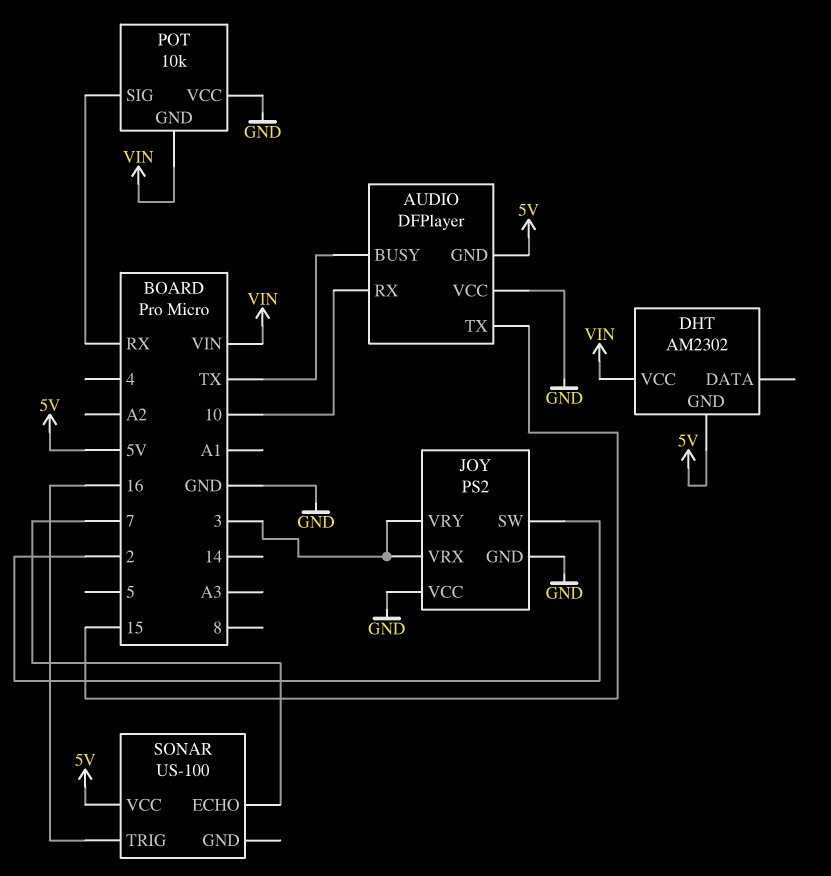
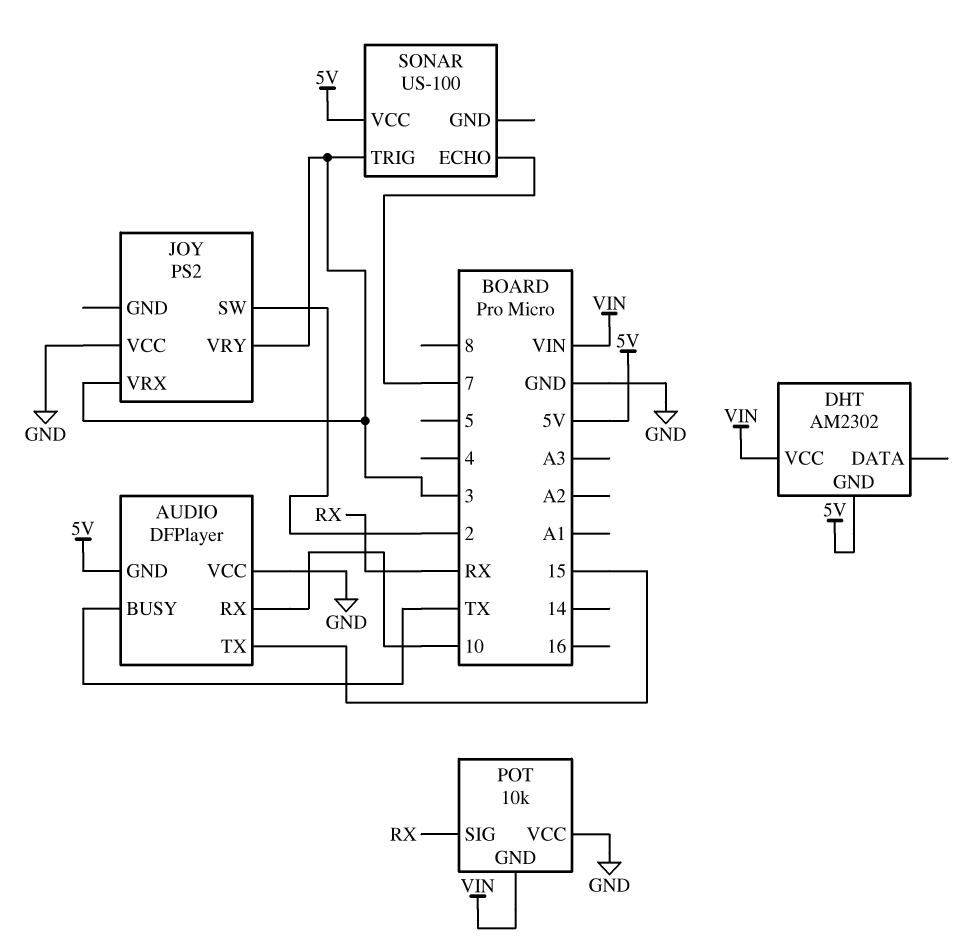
JOY pin GND: GND -> none
SONAR pin TRIG: 16 -> 3

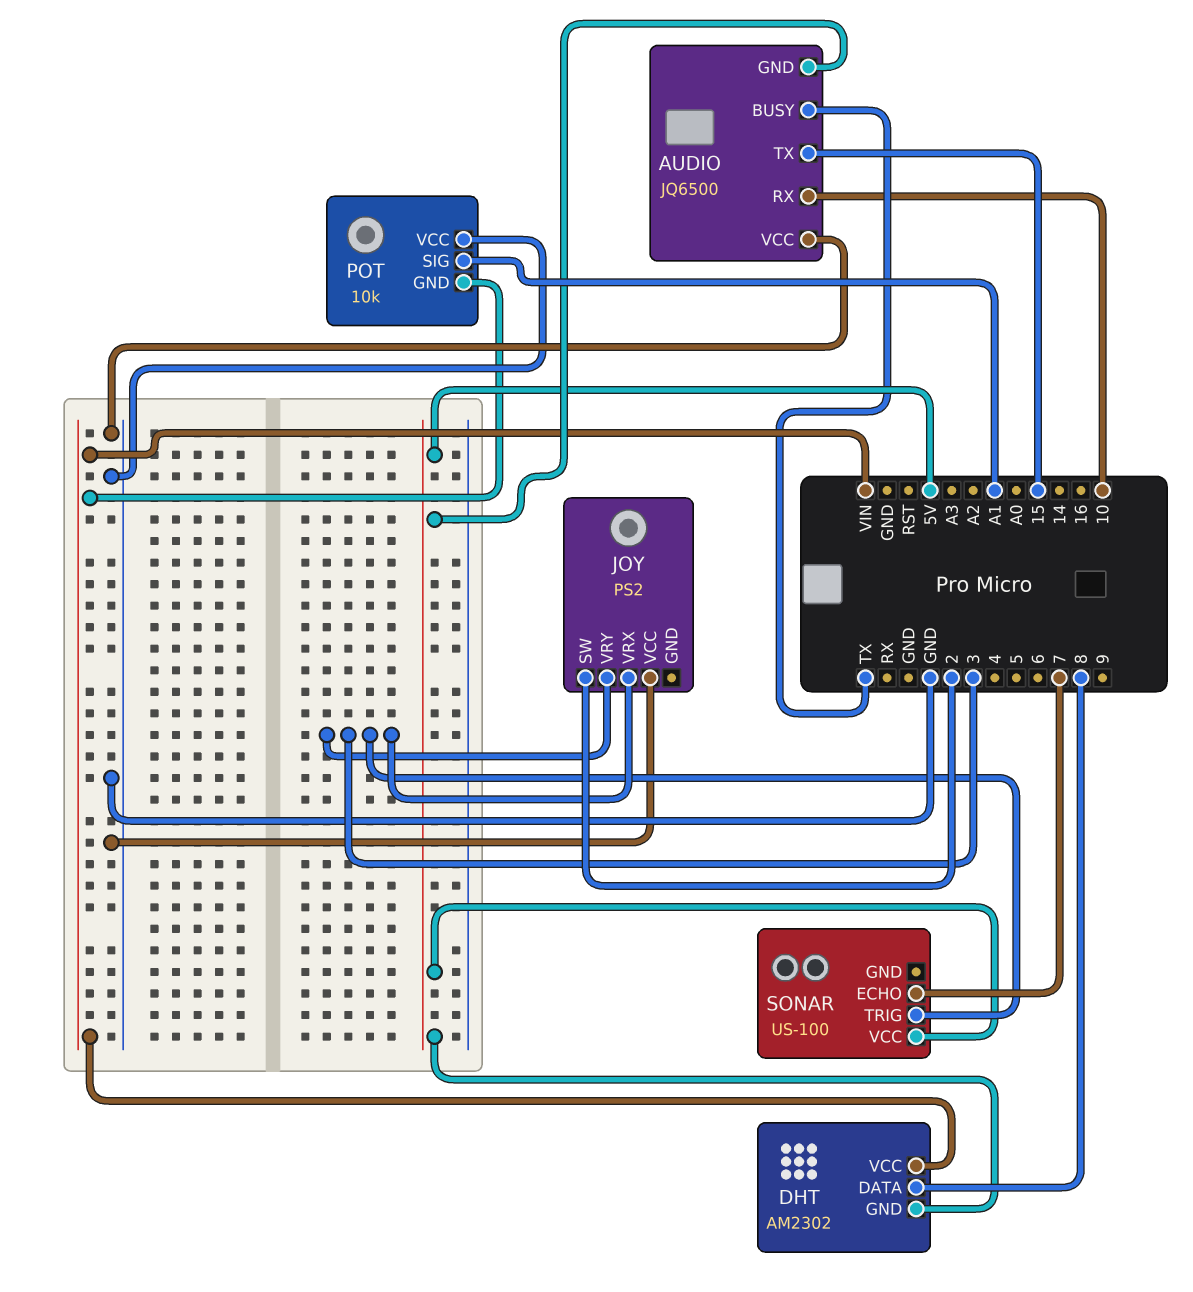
AUDIO: DFPlayer -> JQ6500
DHT pin DATA: none -> 8
POT pin SIG: RX -> A1

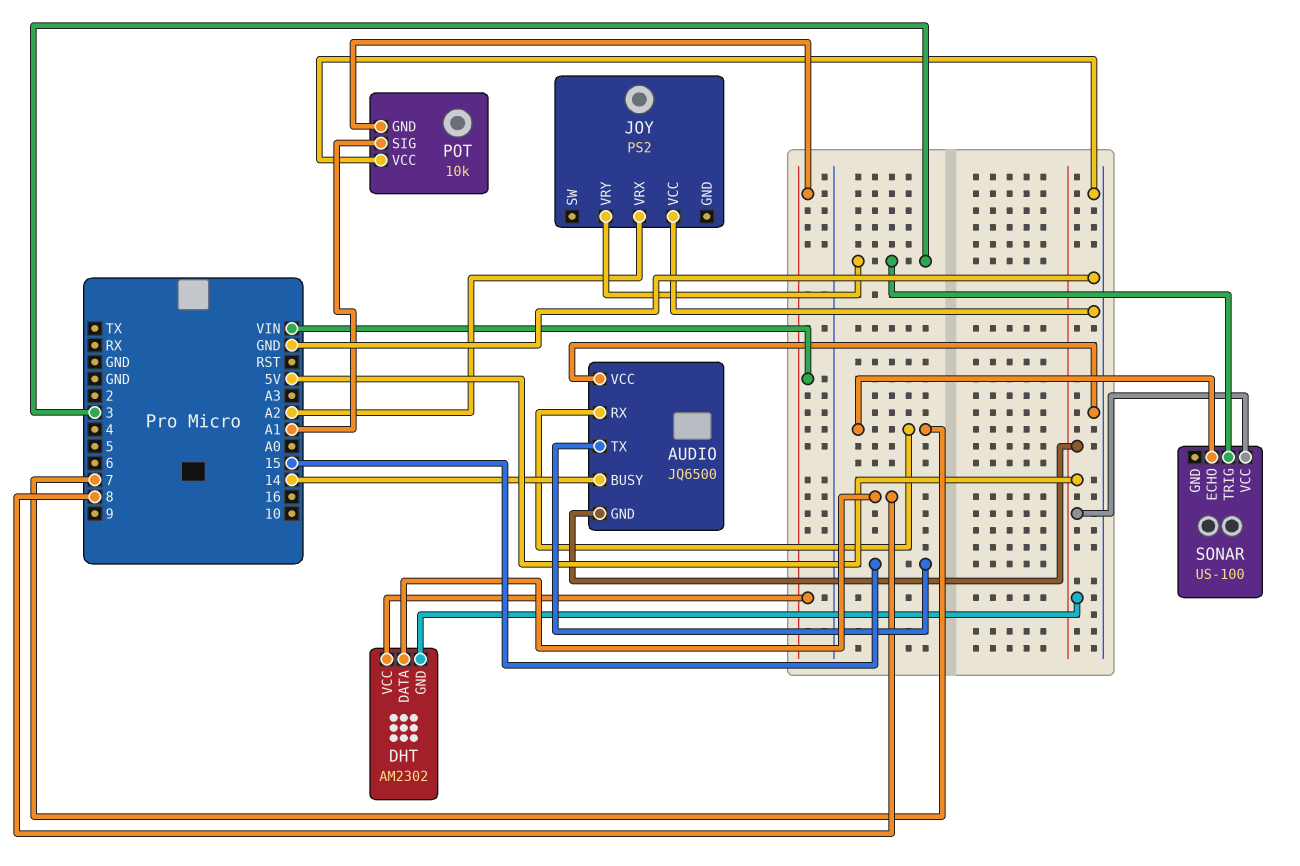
AUDIO pin BUSY: TX -> 14
AUDIO pin RX: 10 -> 7
JOY pin SW: 2 -> none
JOY pin VRX: 3 -> A2

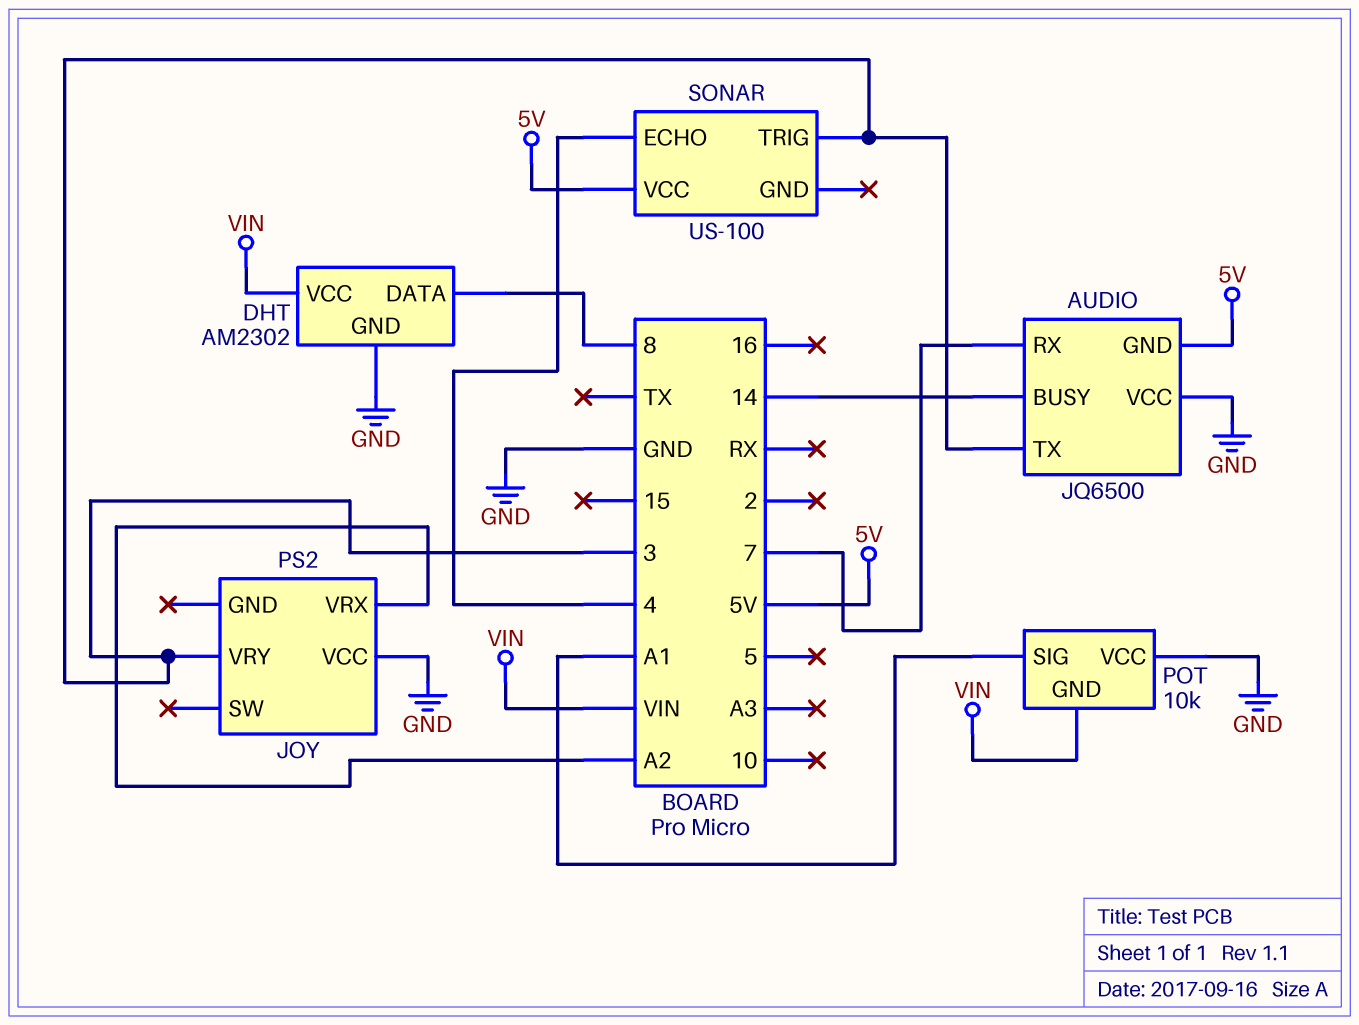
AUDIO pin TX: 15 -> 3
DHT pin GND: 5V -> GND
SONAR pin ECHO: 7 -> 4

